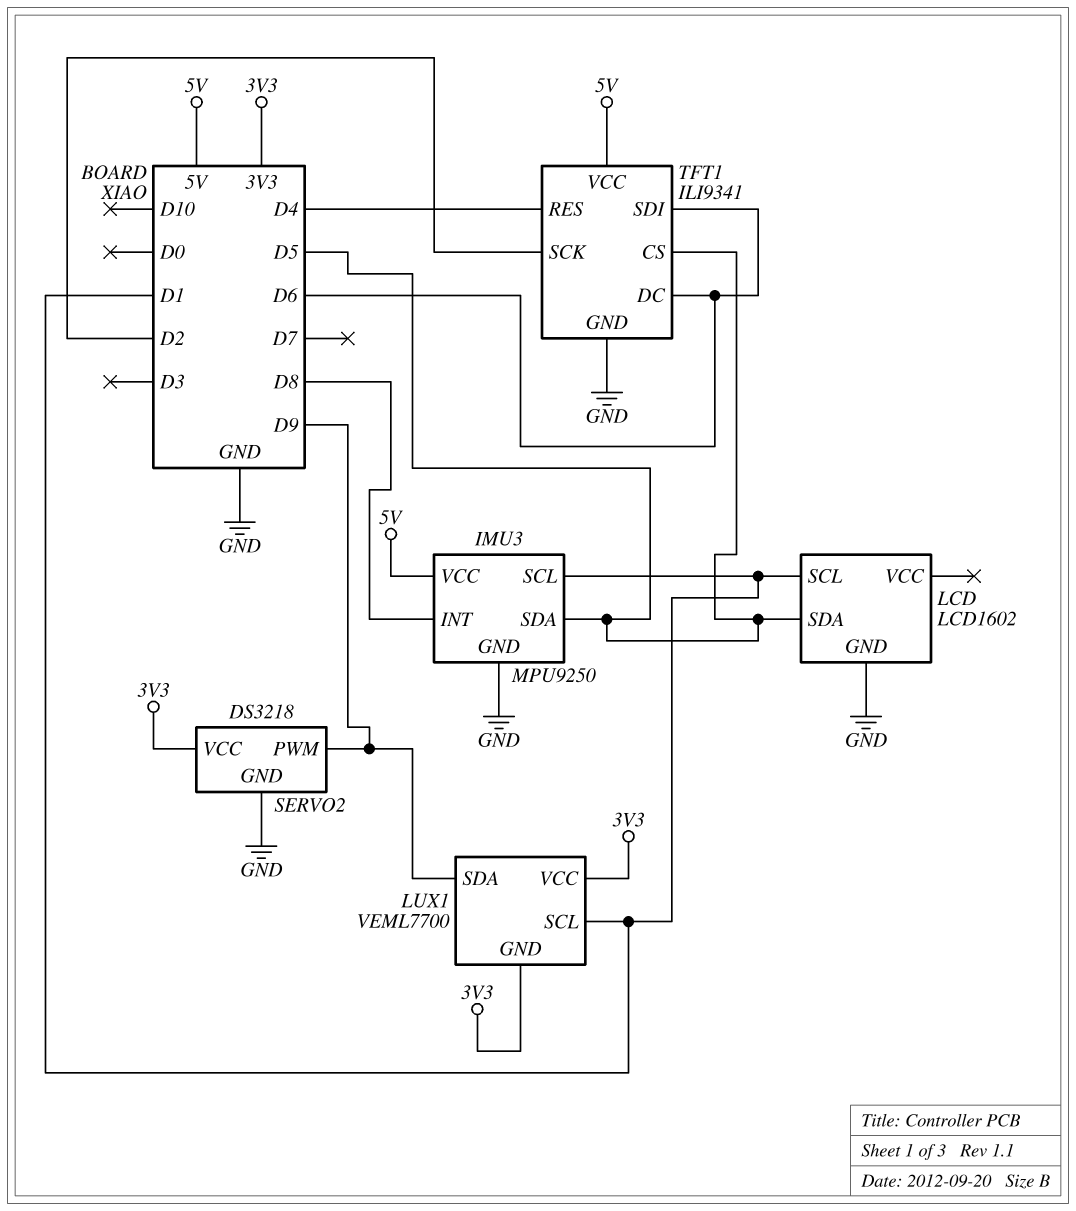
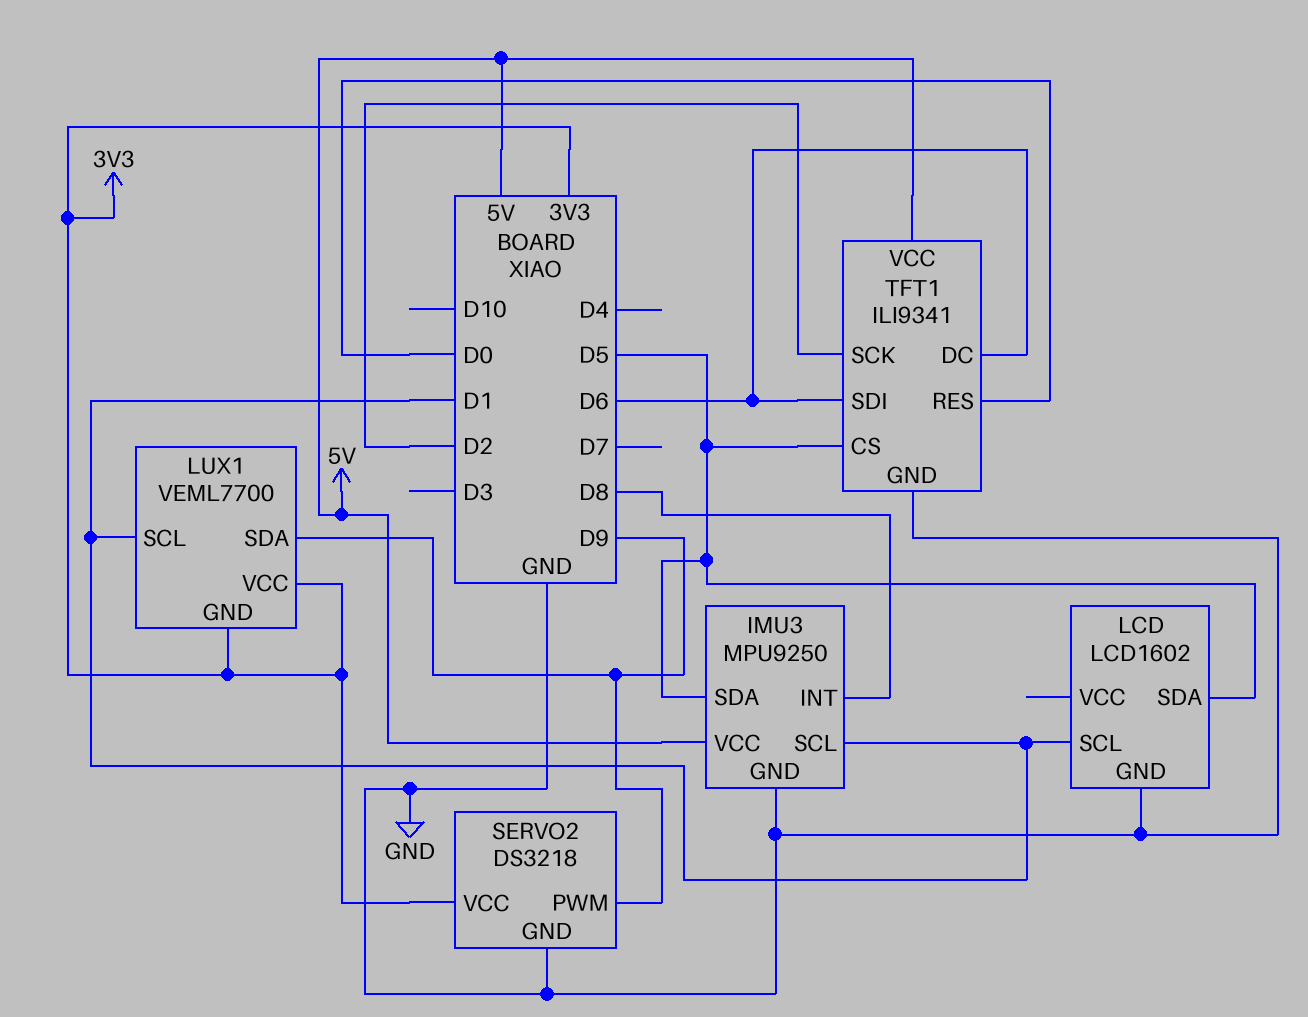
TFT1 pin RES: D4 -> D0

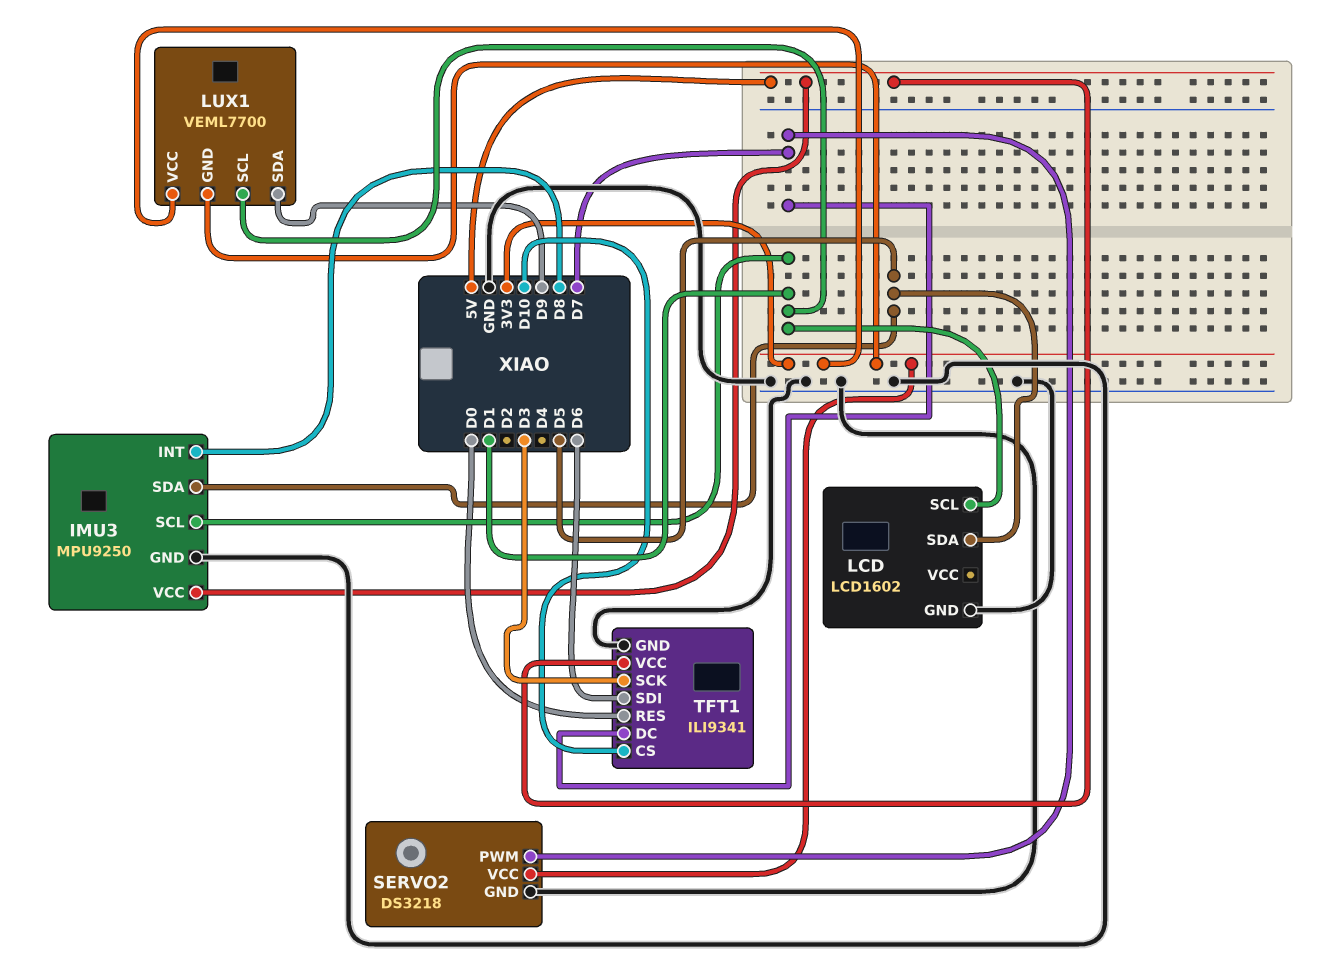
SERVO2 pin PWM: D9 -> D7
TFT1 pin CS: D5 -> D10
TFT1 pin DC: D6 -> D7
TFT1 pin SCK: D2 -> D3

